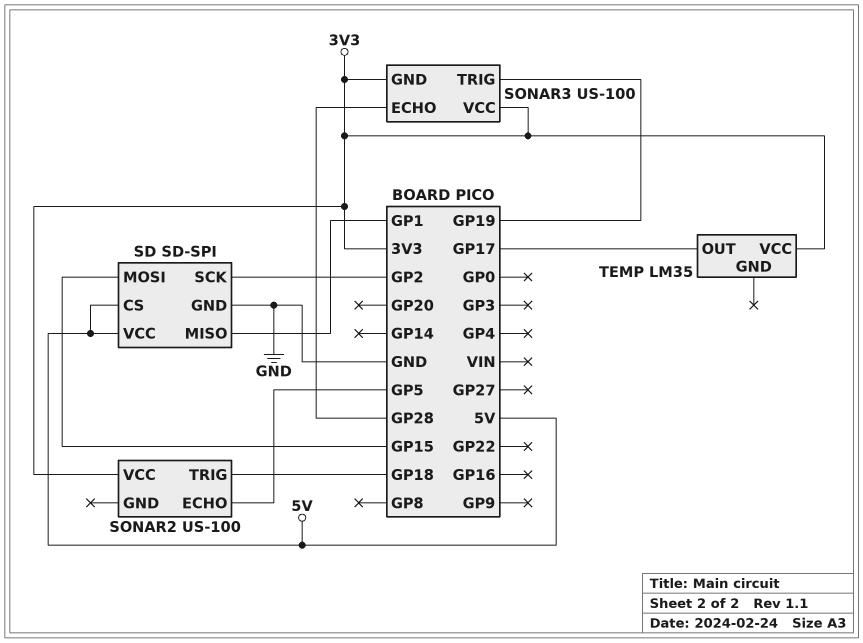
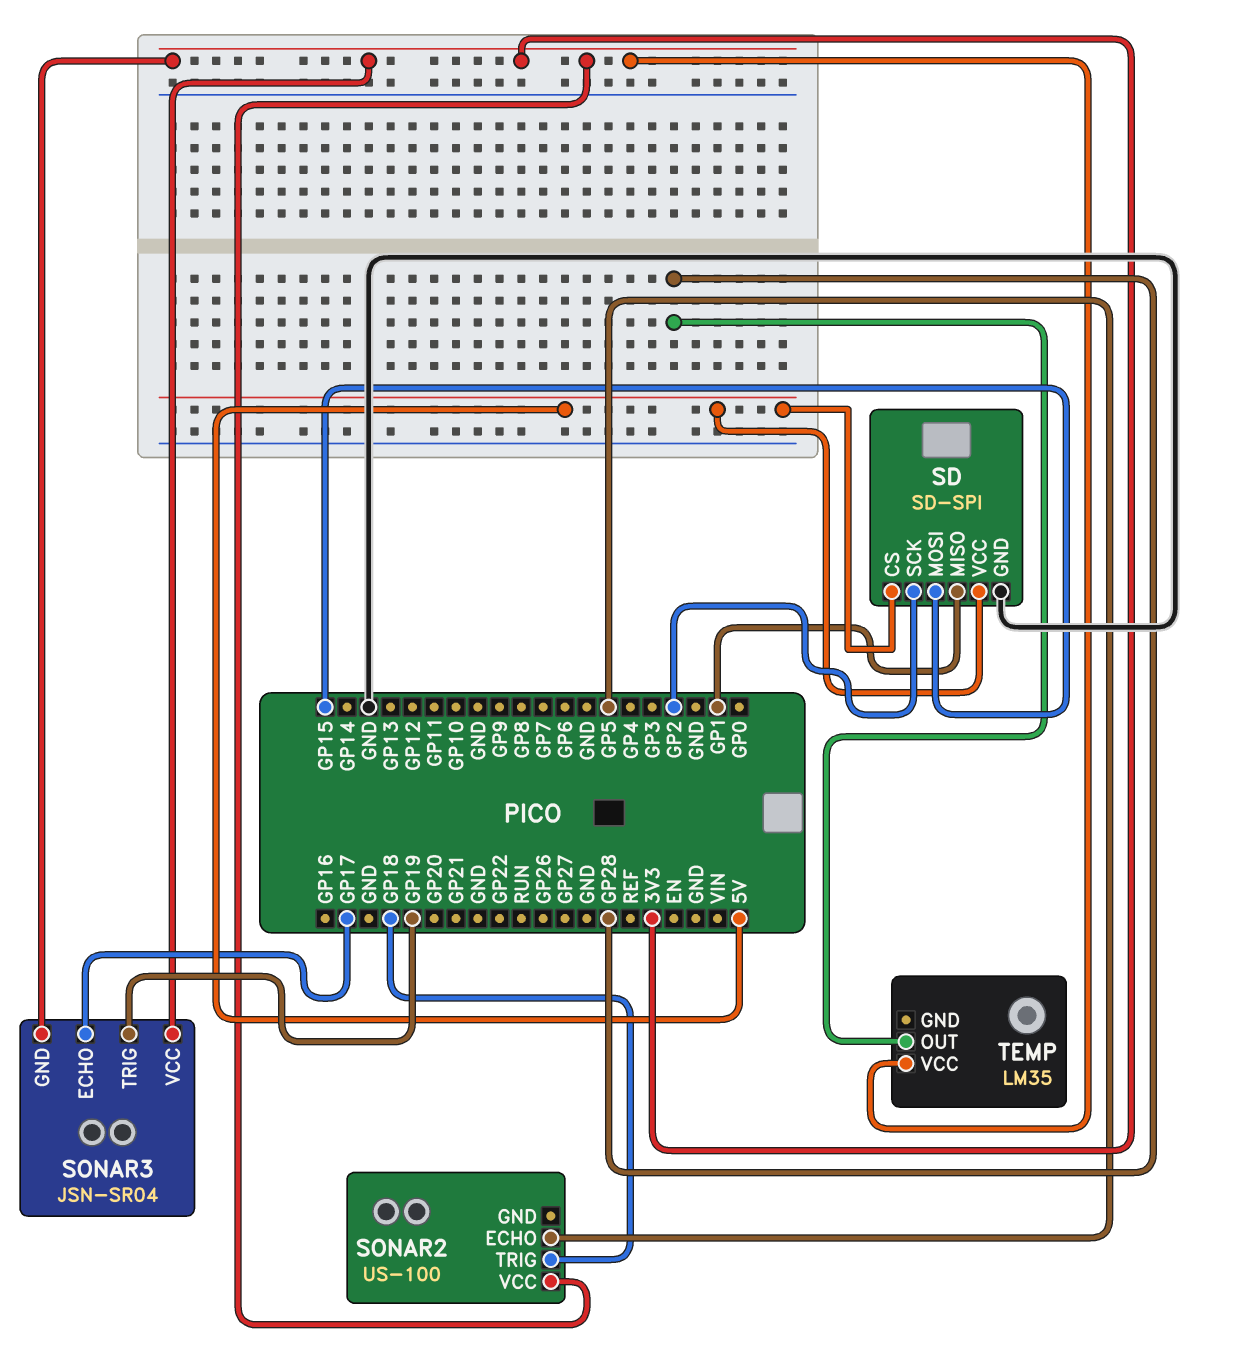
SONAR3: US-100 -> JSN-SR04
SONAR3 pin ECHO: GP28 -> GP17
TEMP pin OUT: GP17 -> GP28

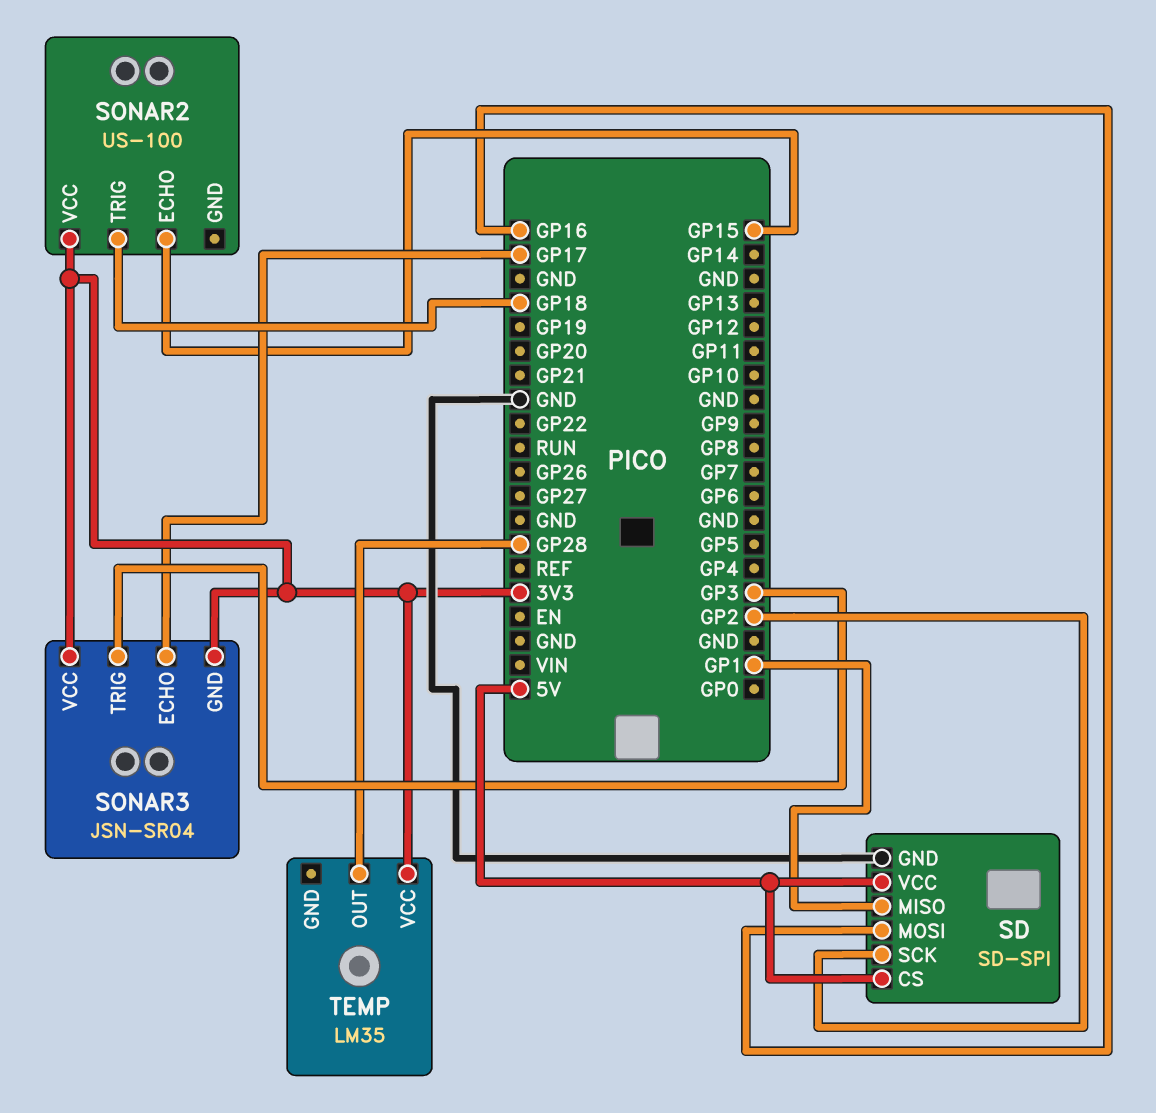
SD pin MOSI: GP15 -> GP16
SONAR2 pin ECHO: GP5 -> GP15
SONAR3 pin TRIG: GP19 -> GP3

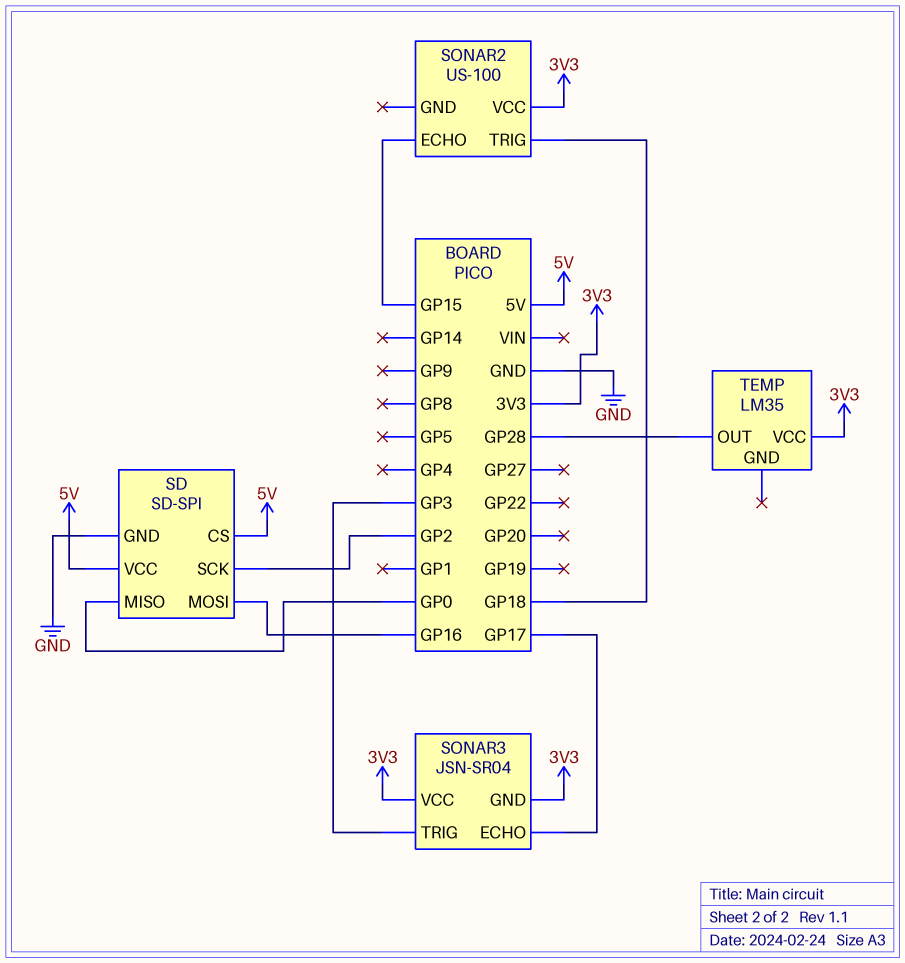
SD pin MISO: GP1 -> GP0

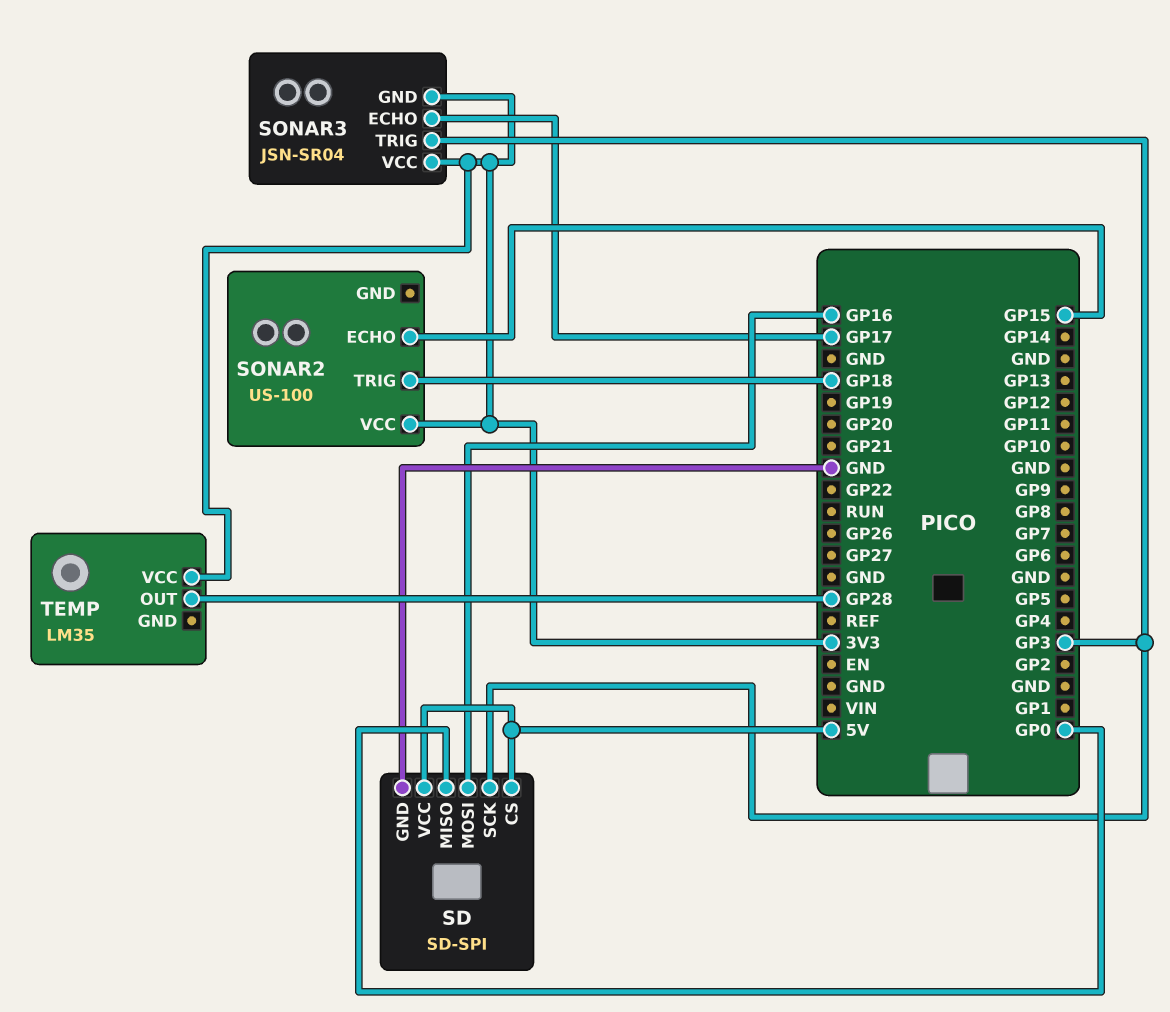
SD pin SCK: GP2 -> GP3

